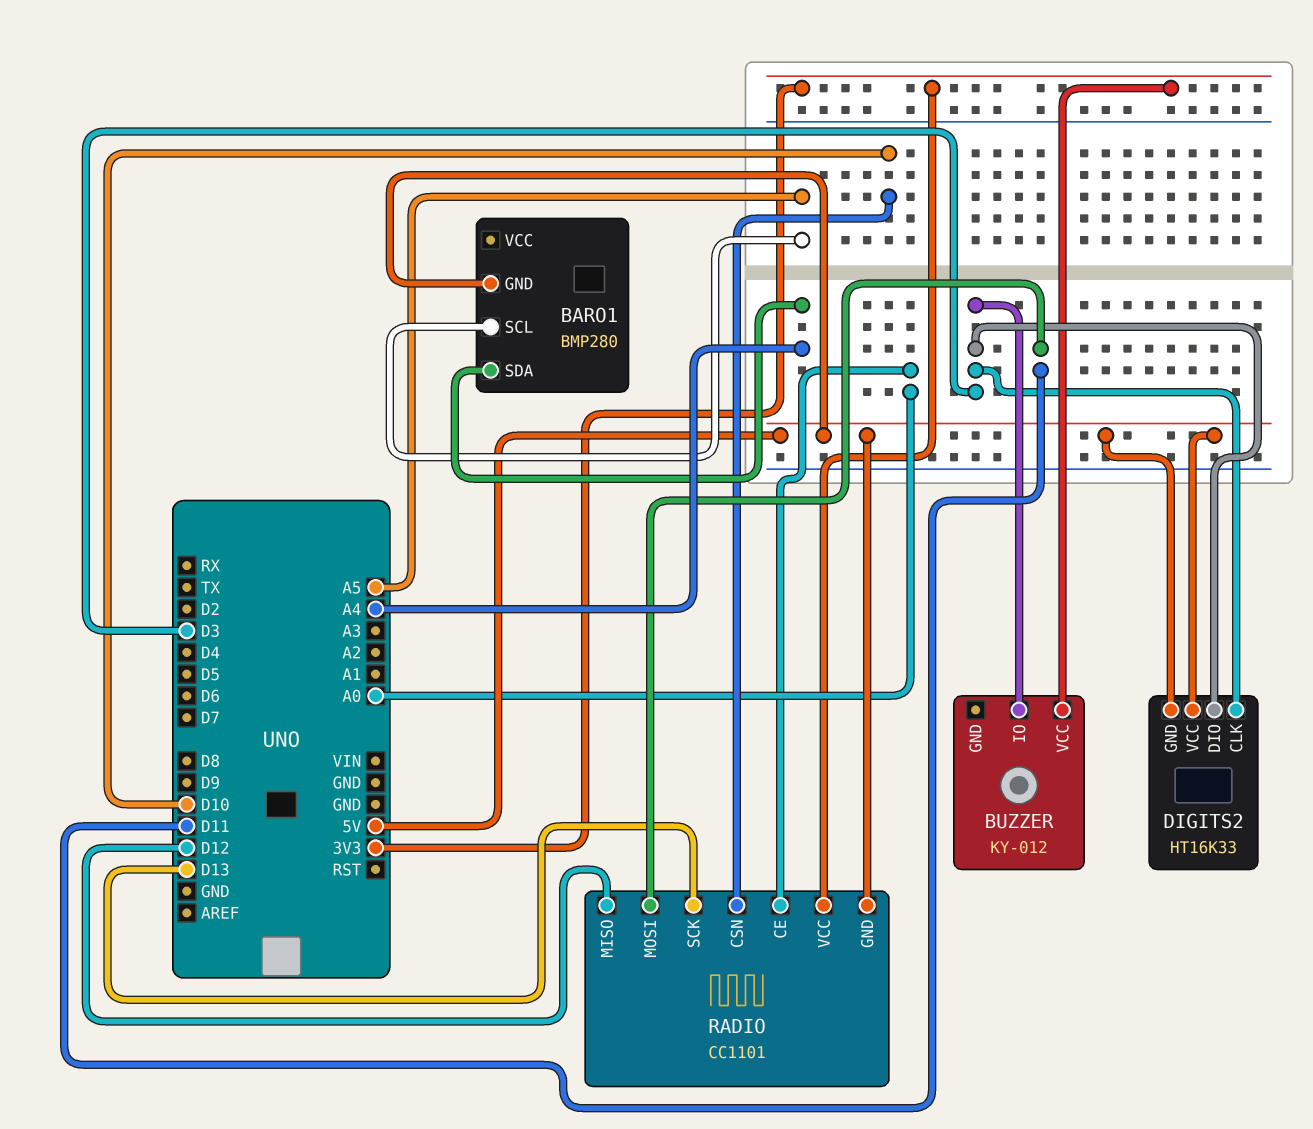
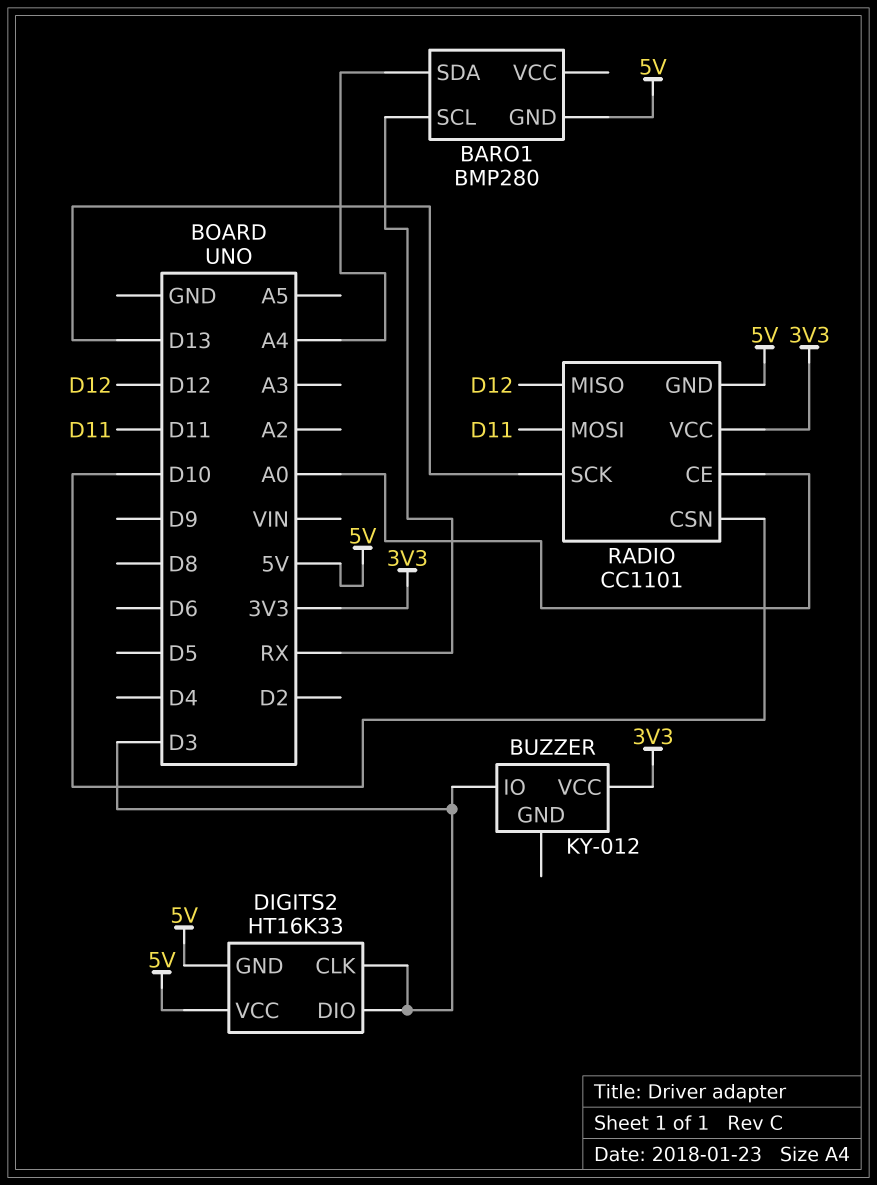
BARO1 pin SCL: A5 -> RX

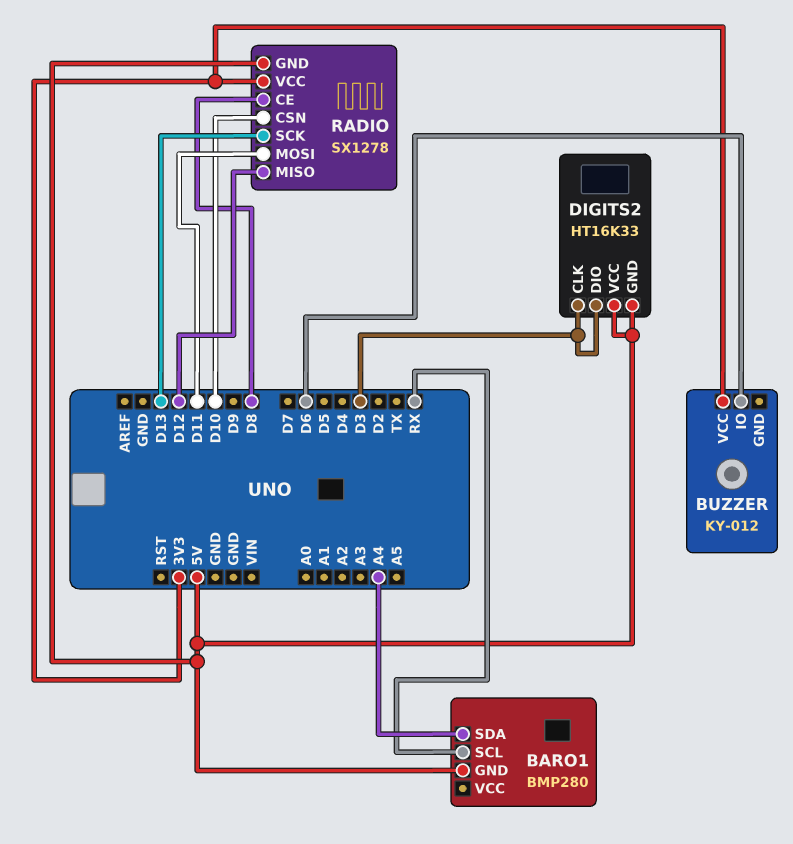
BUZZER pin IO: D3 -> D6
RADIO: CC1101 -> SX1278
RADIO pin CE: A0 -> D8

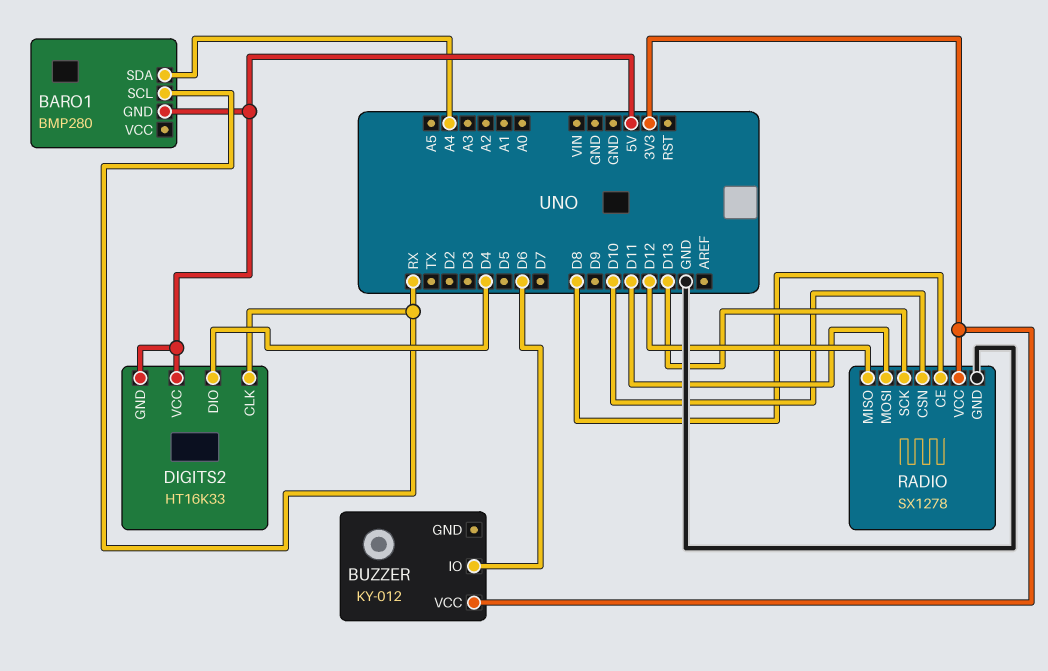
DIGITS2 pin CLK: D3 -> RX
DIGITS2 pin DIO: D3 -> D4
RADIO pin GND: 5V -> GND

